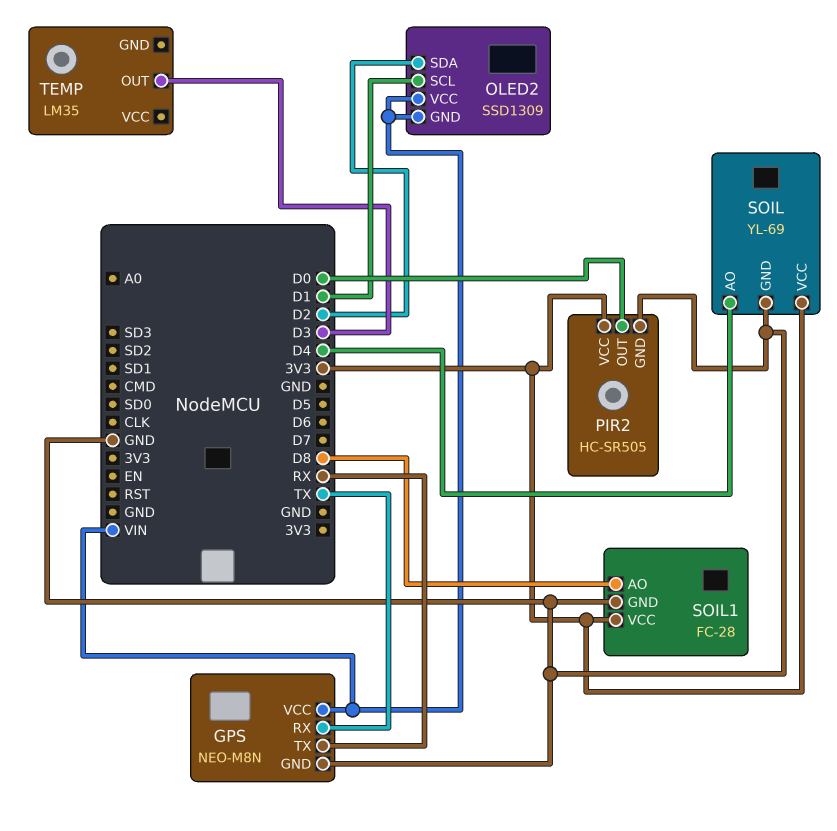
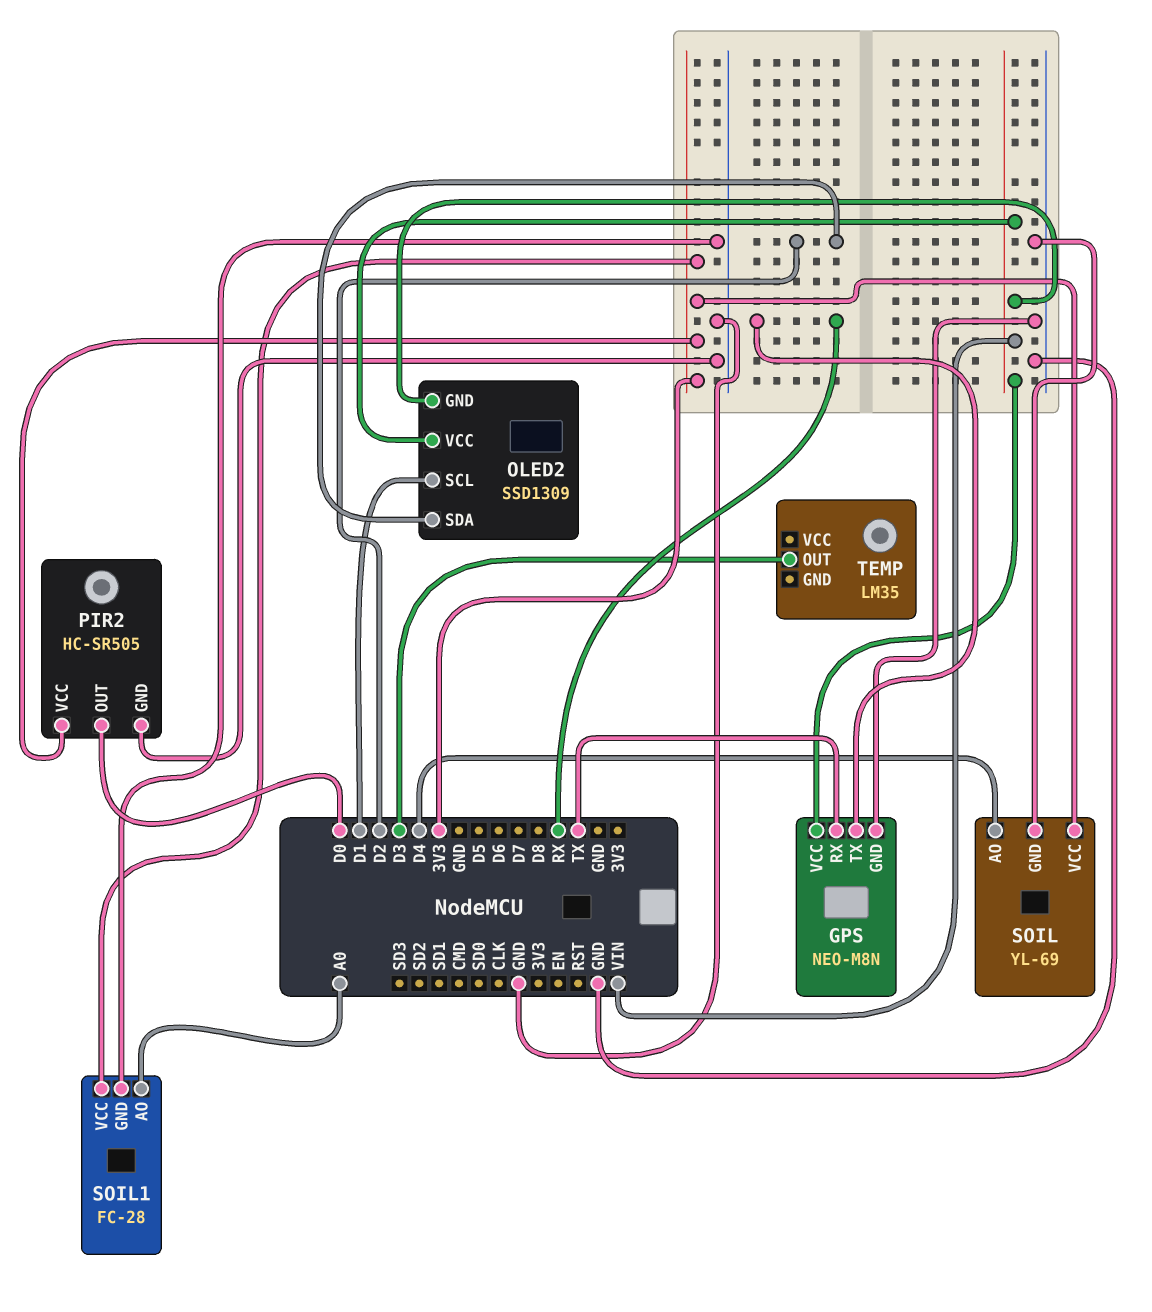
SOIL1 pin AO: D8 -> A0

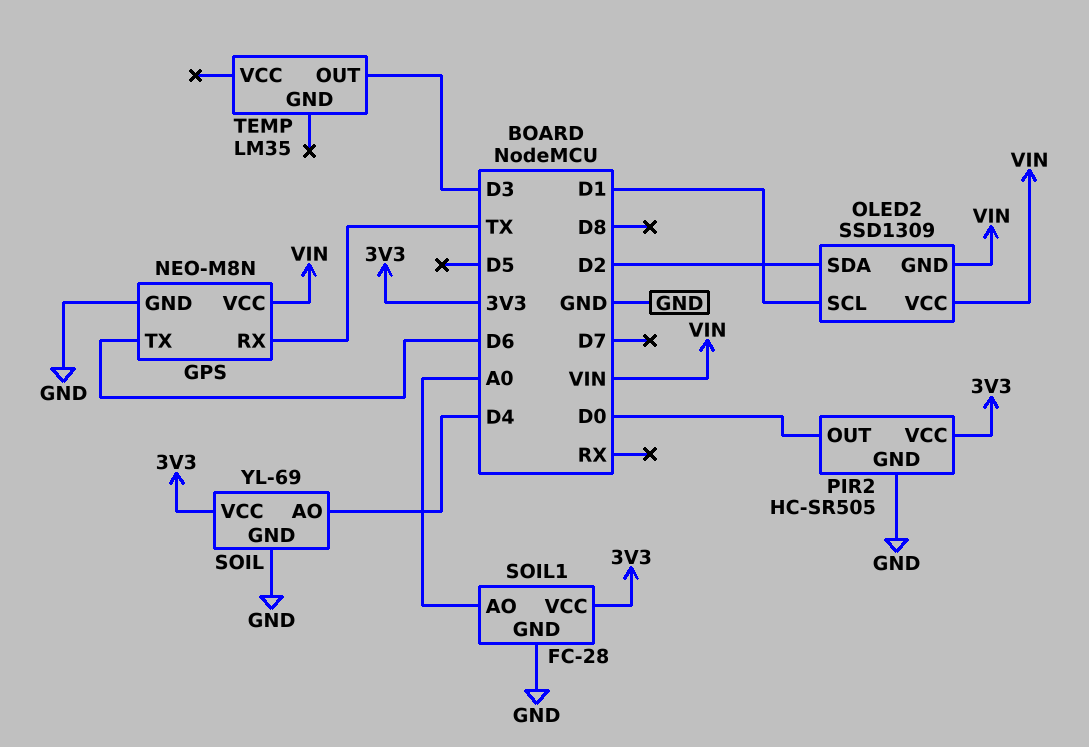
GPS pin TX: RX -> D6

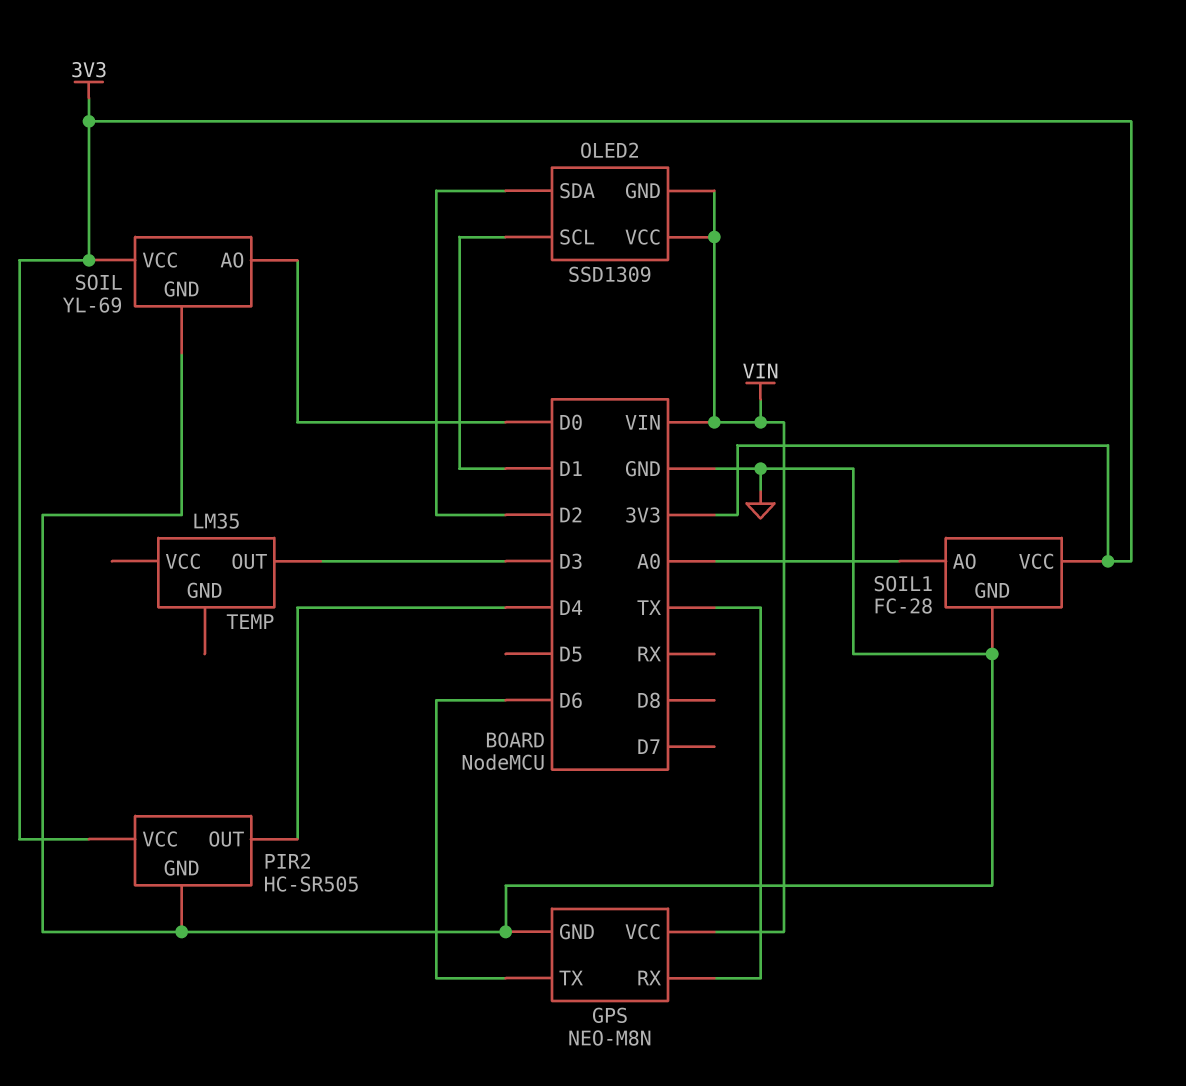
PIR2 pin OUT: D0 -> D4
SOIL pin AO: D4 -> D0

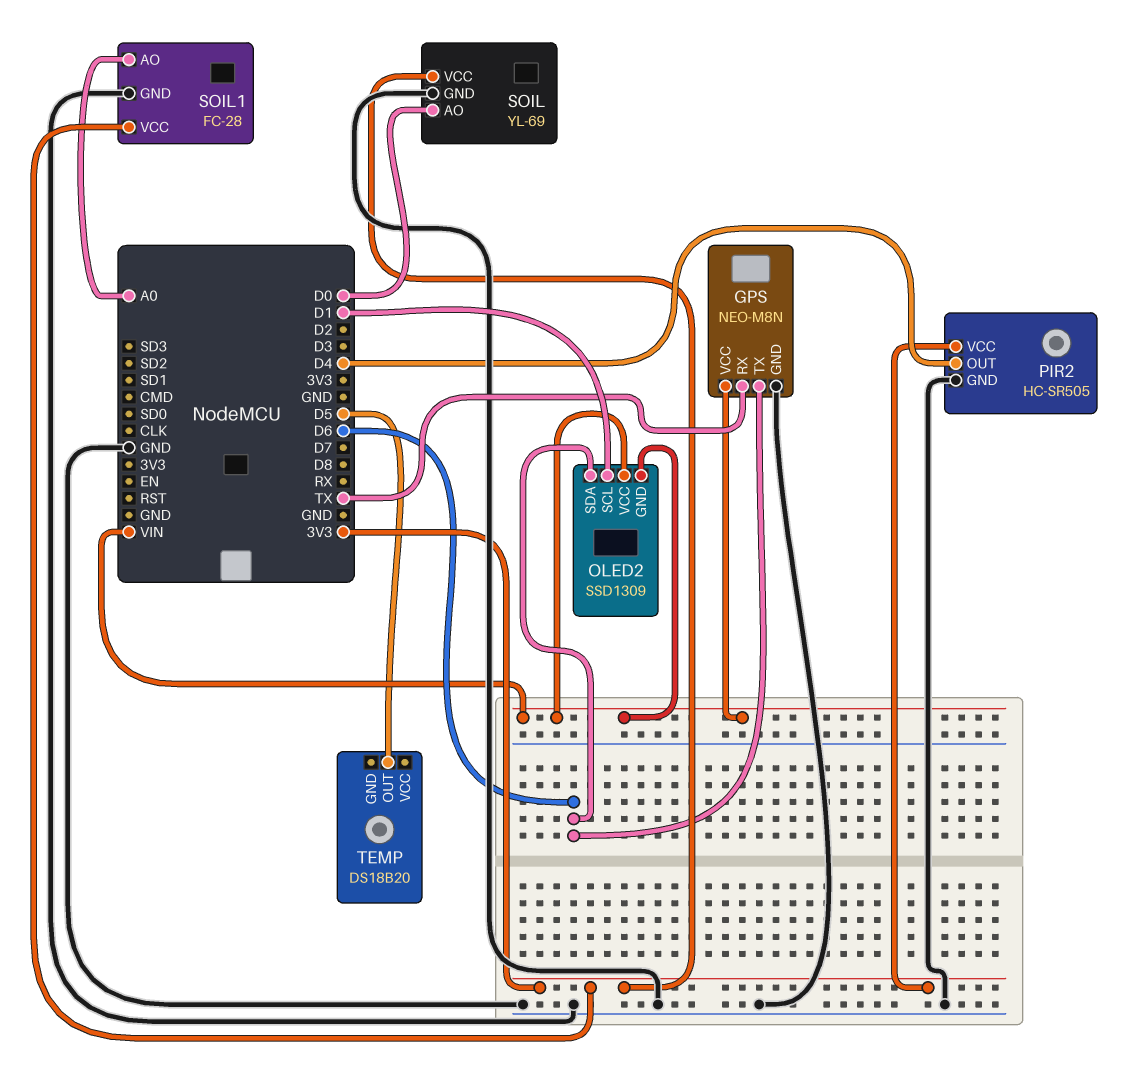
OLED2 pin SDA: D2 -> D6
TEMP: LM35 -> DS18B20
TEMP pin OUT: D3 -> D5

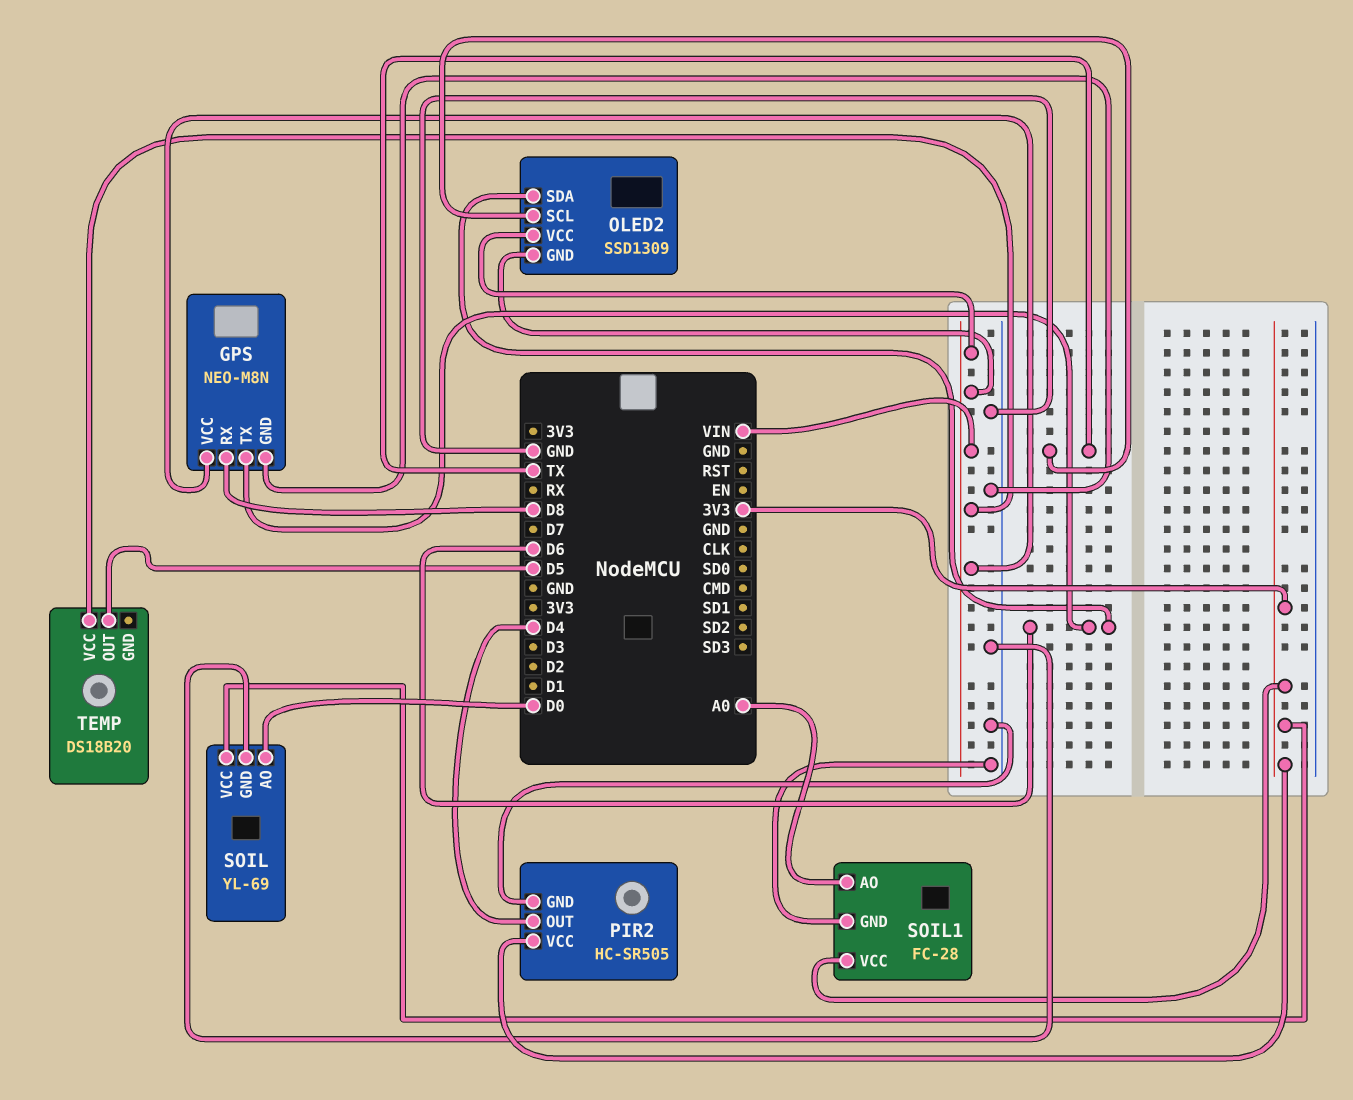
GPS pin RX: TX -> D8
OLED2 pin SCL: D1 -> TX
TEMP pin VCC: none -> VIN

